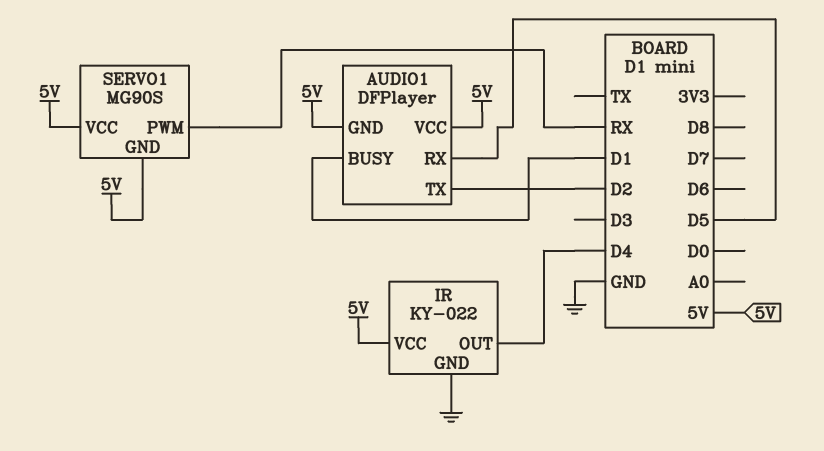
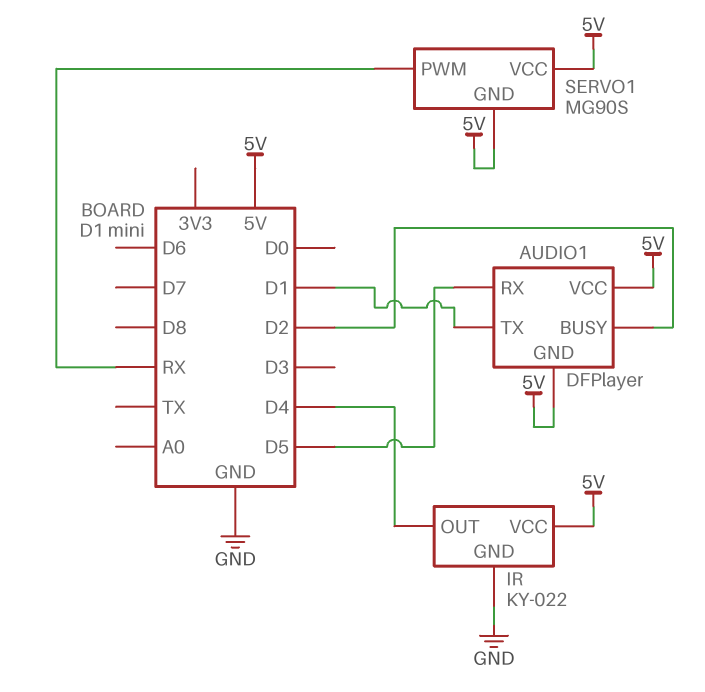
AUDIO1 pin BUSY: D1 -> D2
AUDIO1 pin TX: D2 -> D1

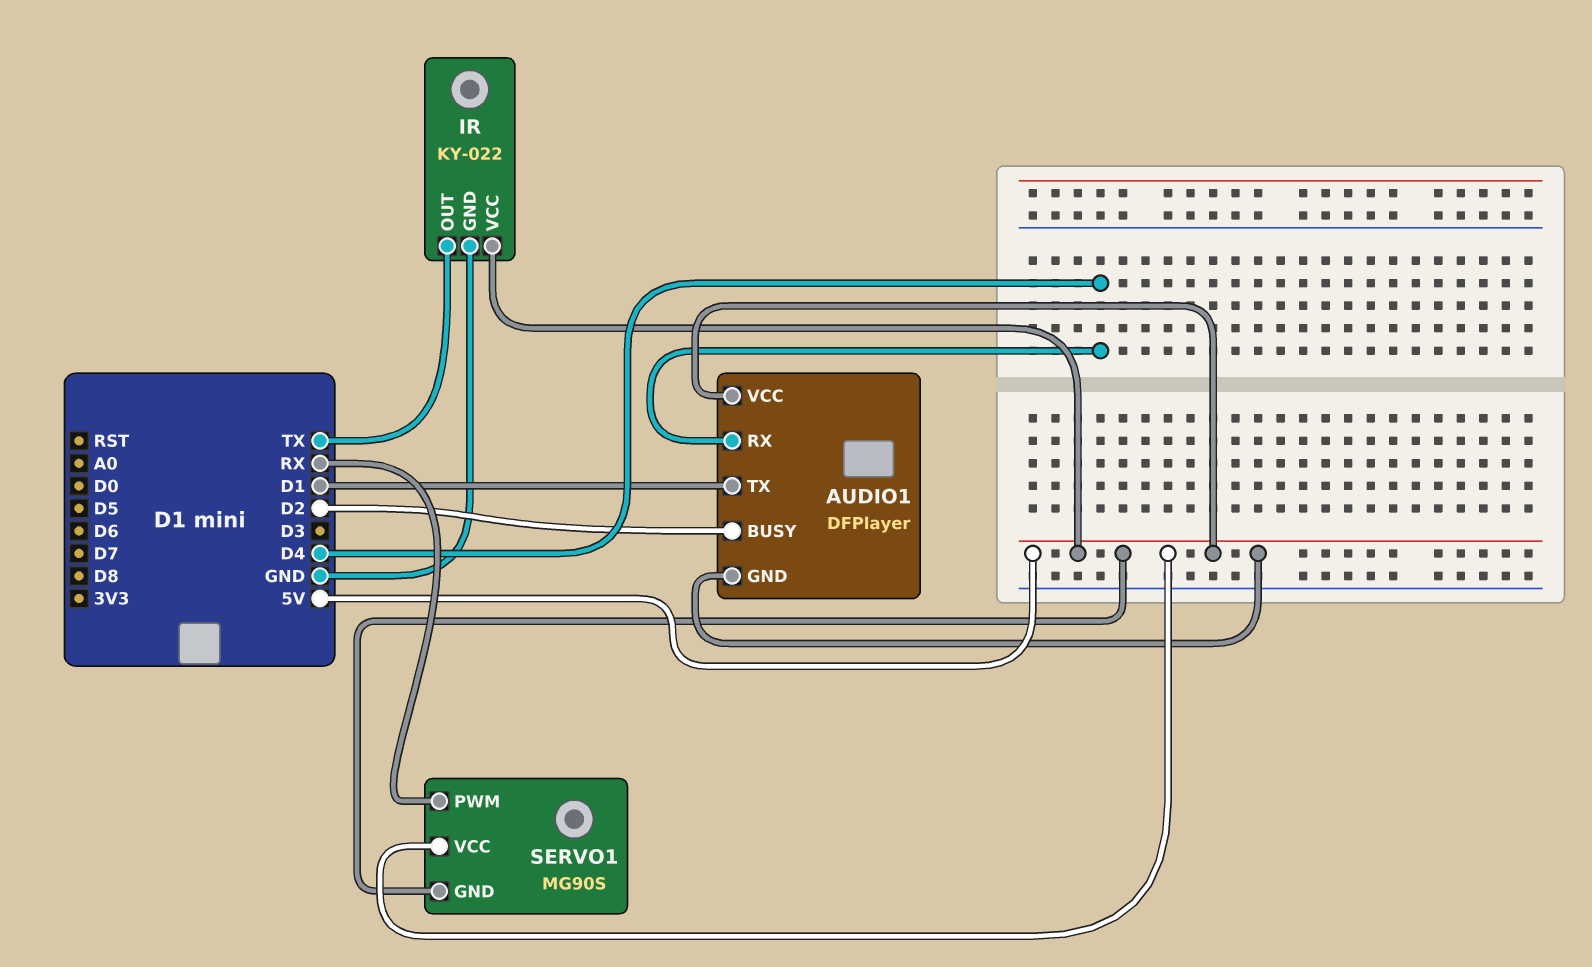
AUDIO1 pin RX: D5 -> D4
IR pin OUT: D4 -> TX

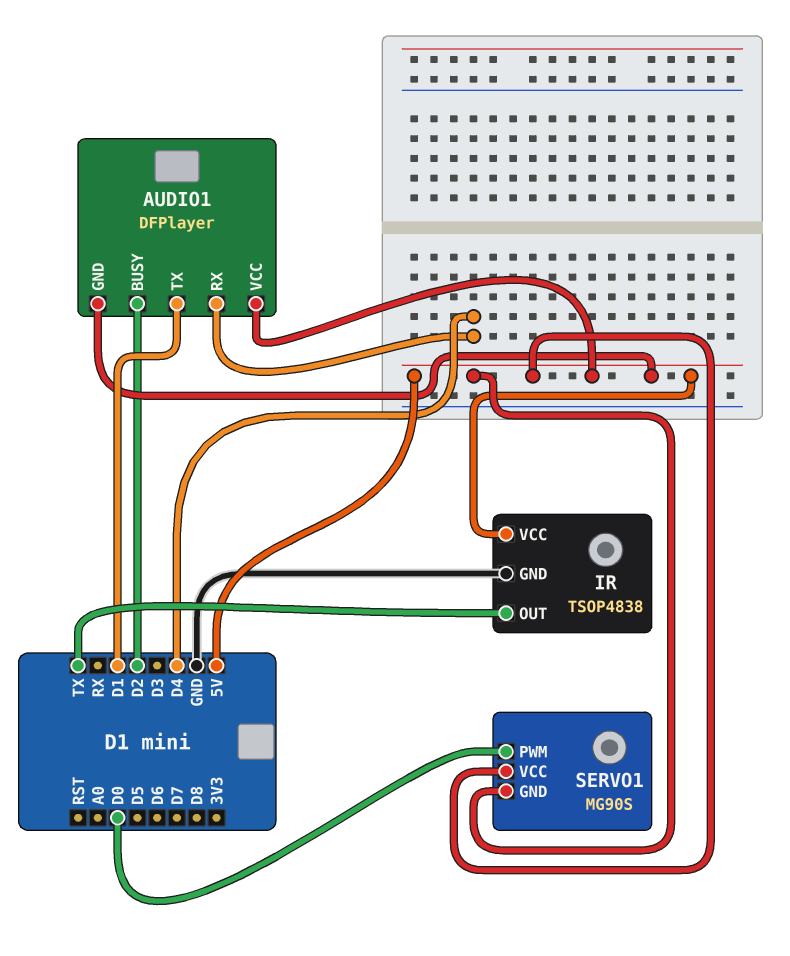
IR: KY-022 -> TSOP4838
SERVO1 pin PWM: RX -> D0

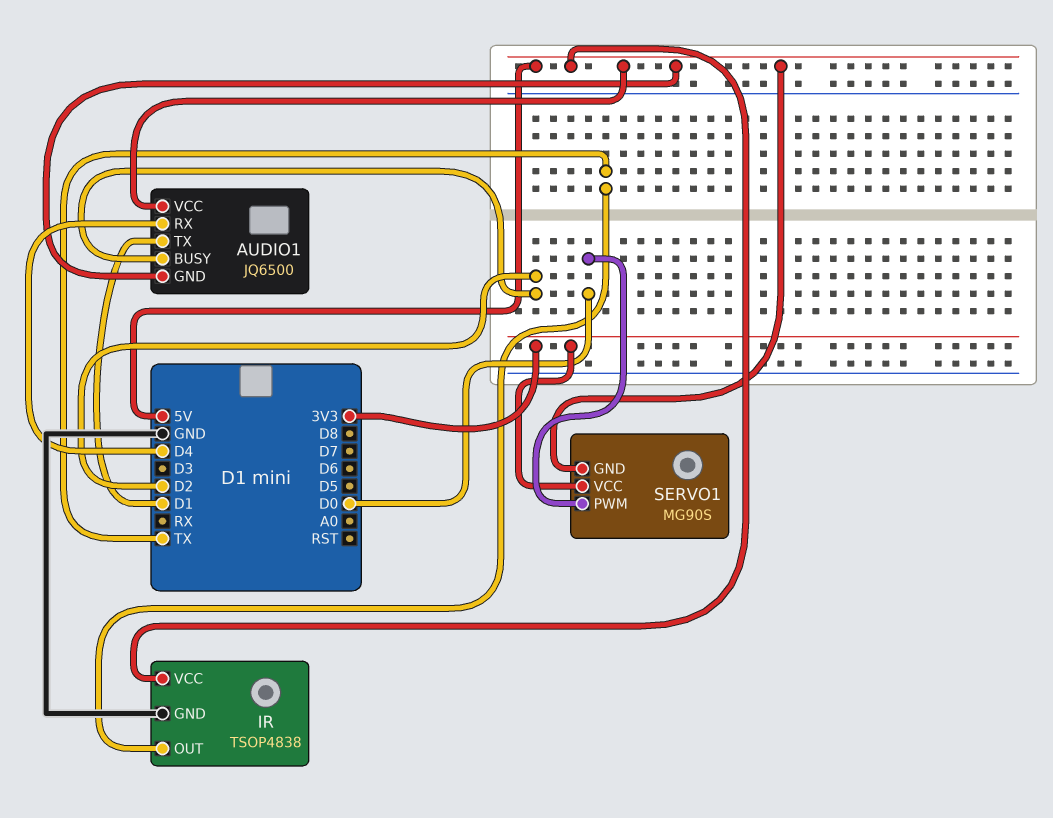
AUDIO1: DFPlayer -> JQ6500
SERVO1 pin VCC: 5V -> 3V3

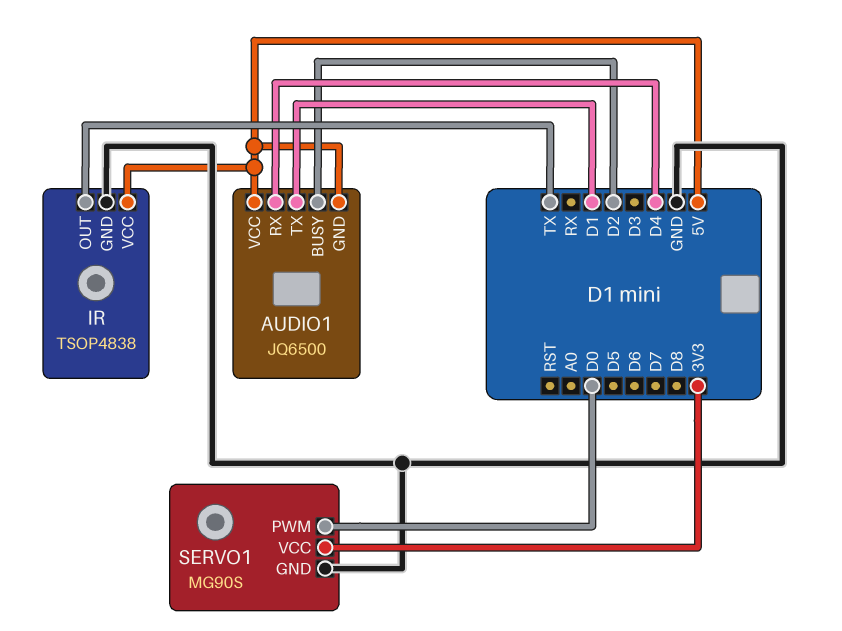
SERVO1 pin GND: 5V -> GND

